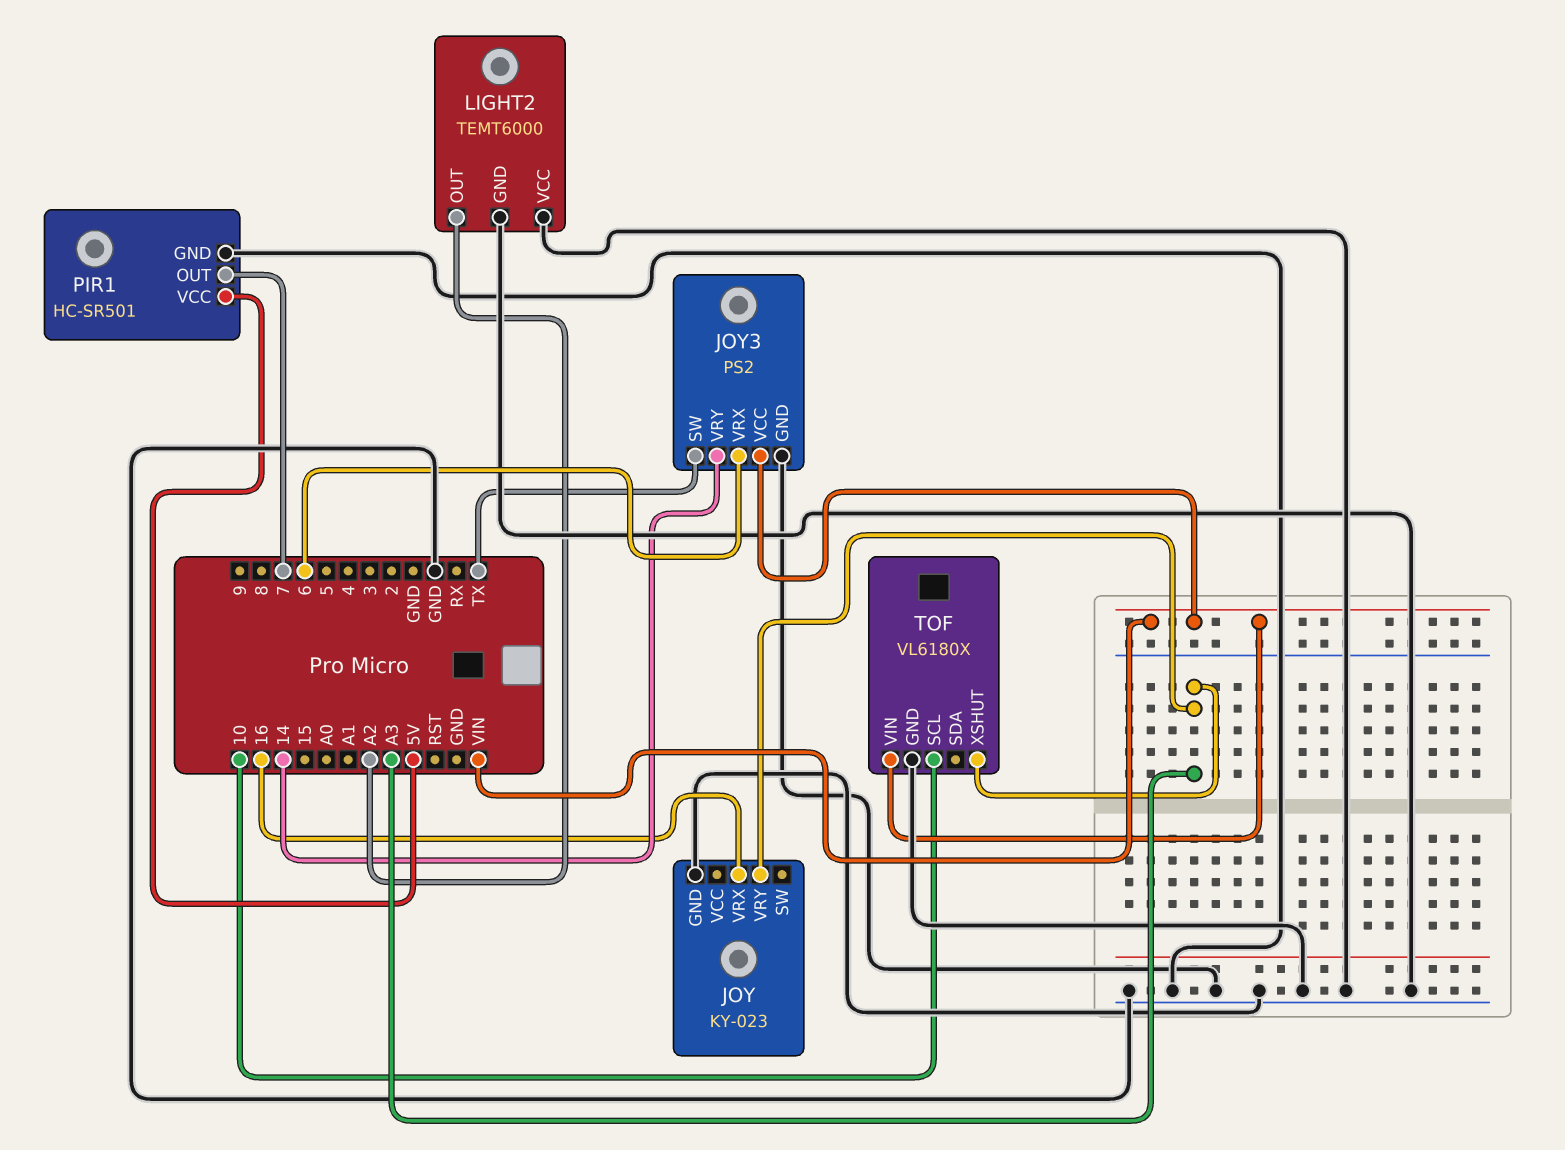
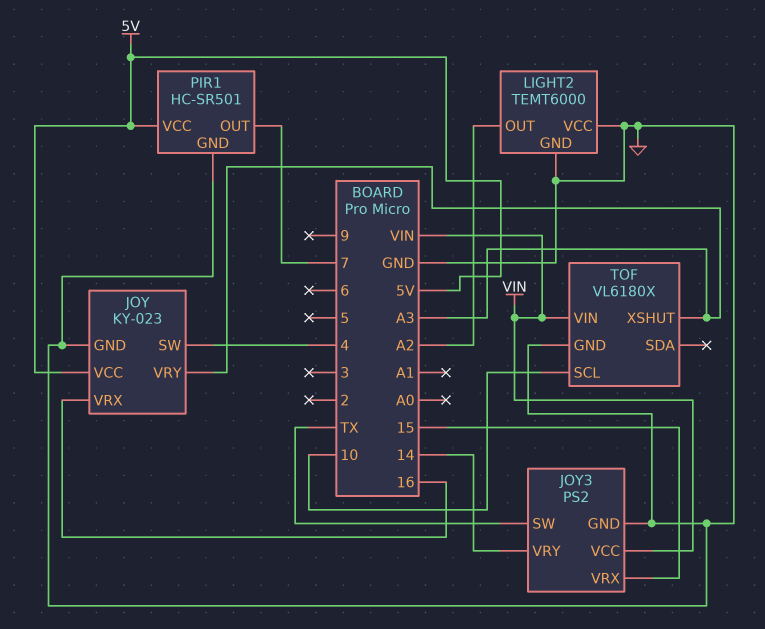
JOY pin SW: none -> 4
JOY pin VCC: none -> 5V
JOY3 pin VRX: 6 -> 15

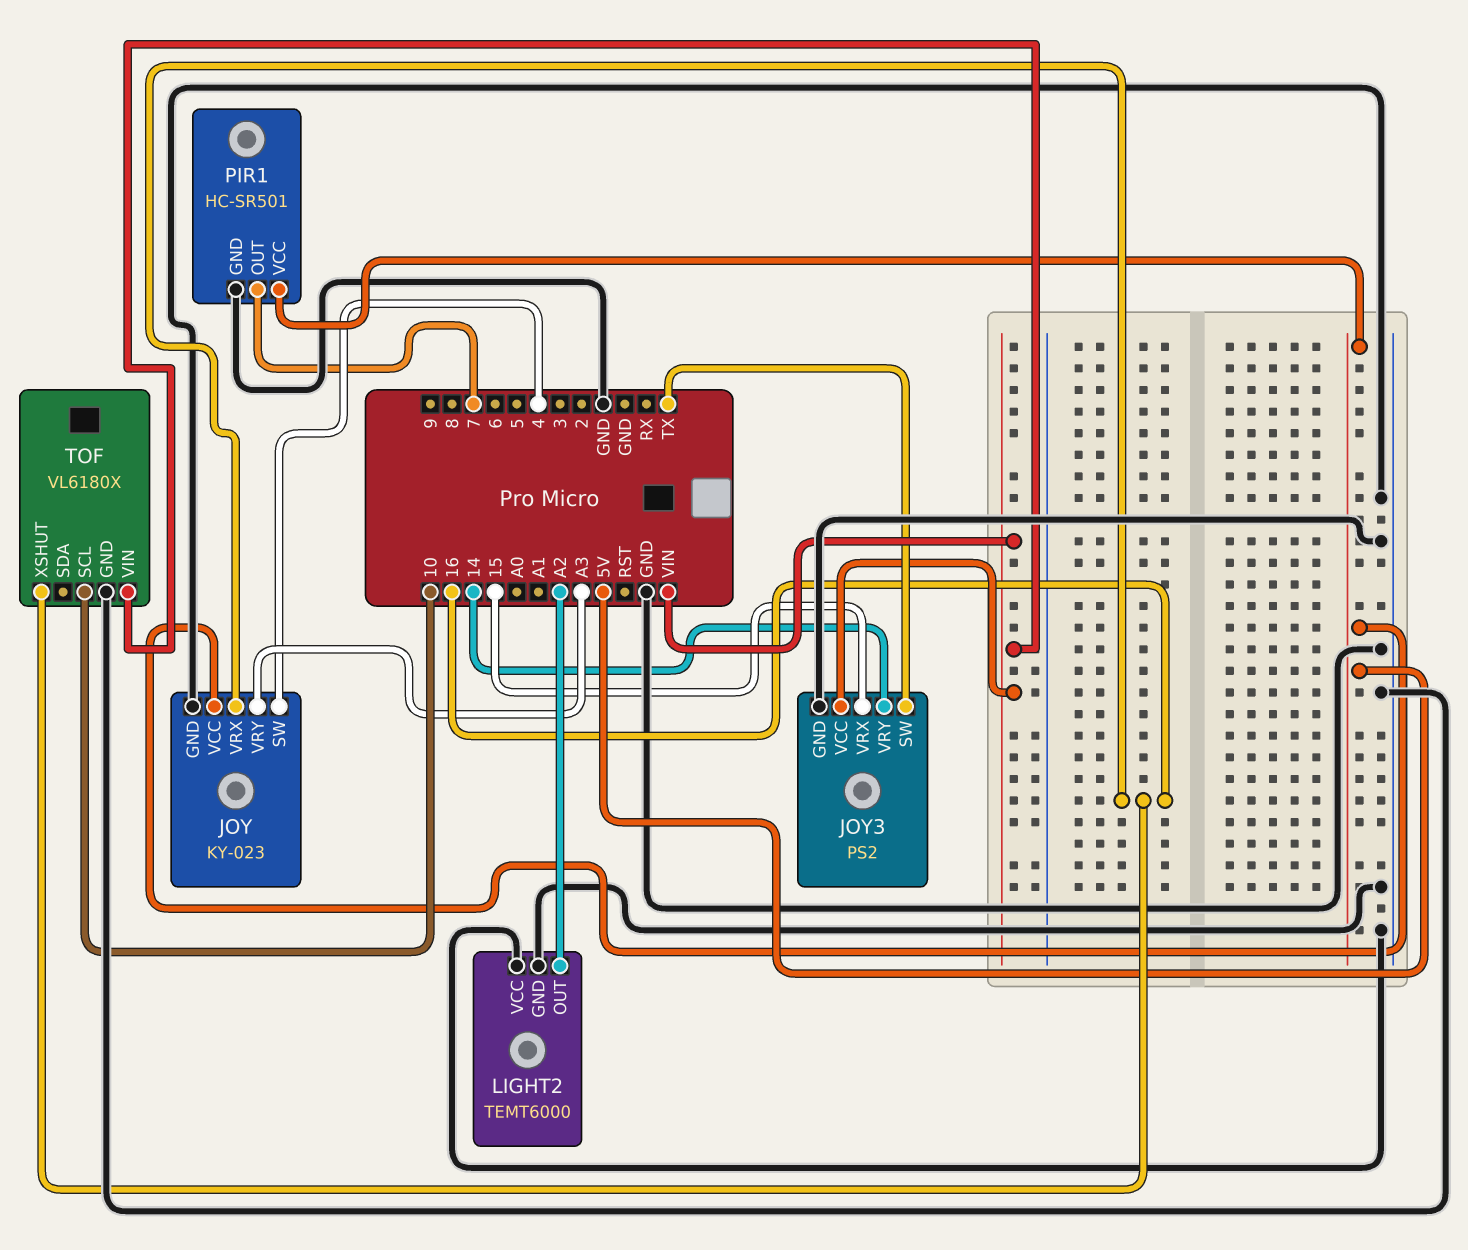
TOF pin XSHUT: A3 -> 16

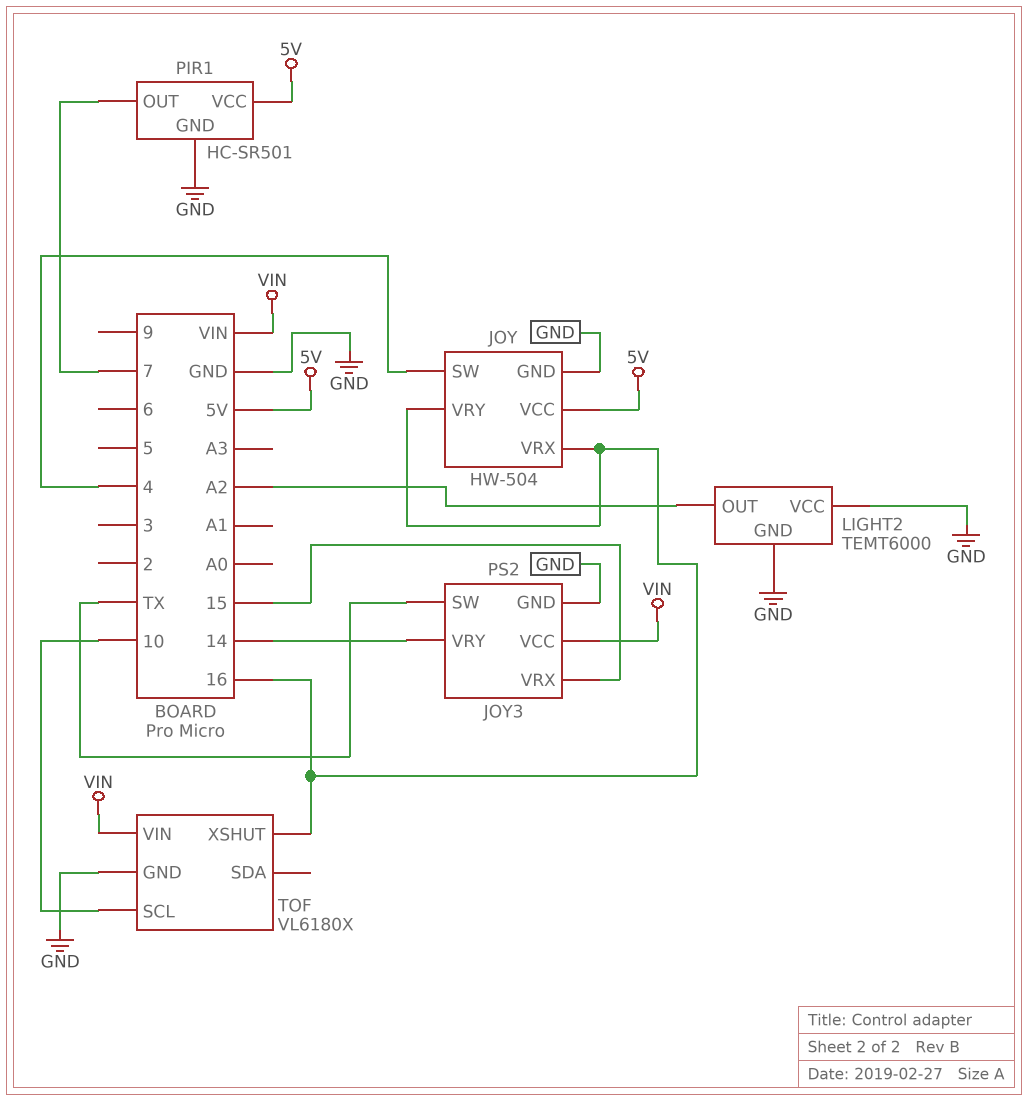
JOY: KY-023 -> HW-504
JOY pin VRY: A3 -> 16

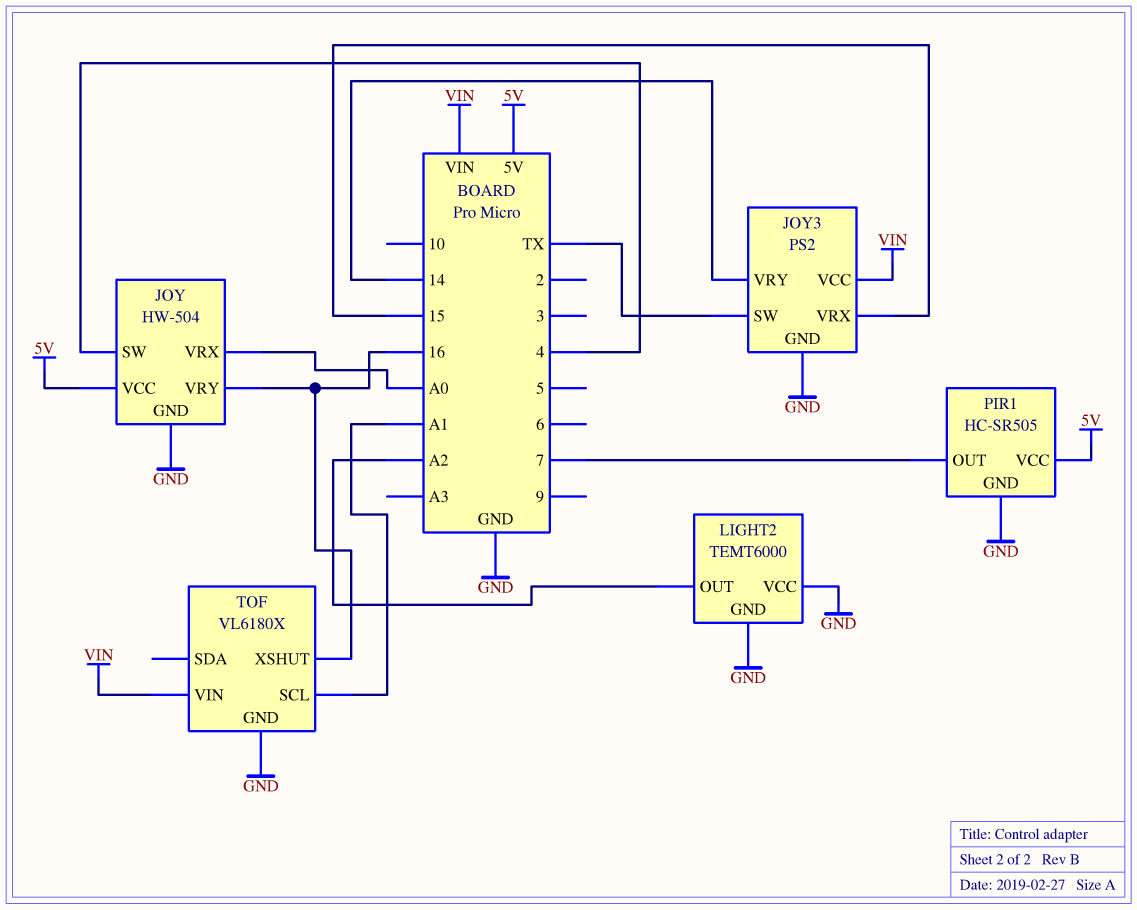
JOY pin VRX: 16 -> A0
PIR1: HC-SR501 -> HC-SR505
TOF pin SCL: 10 -> A1

